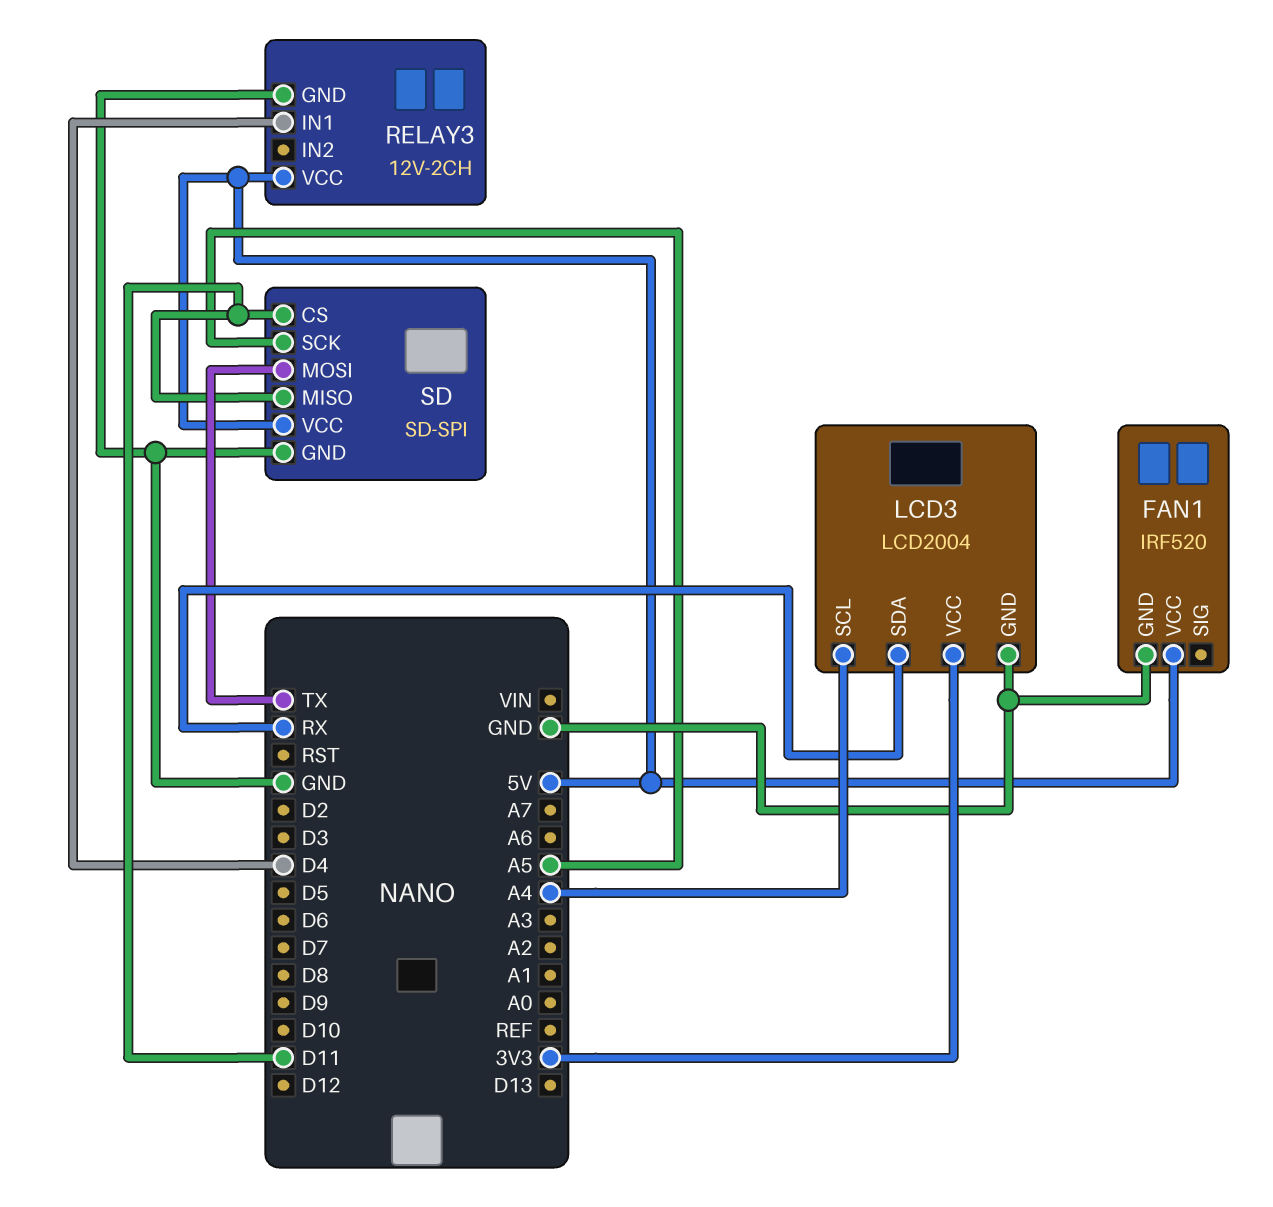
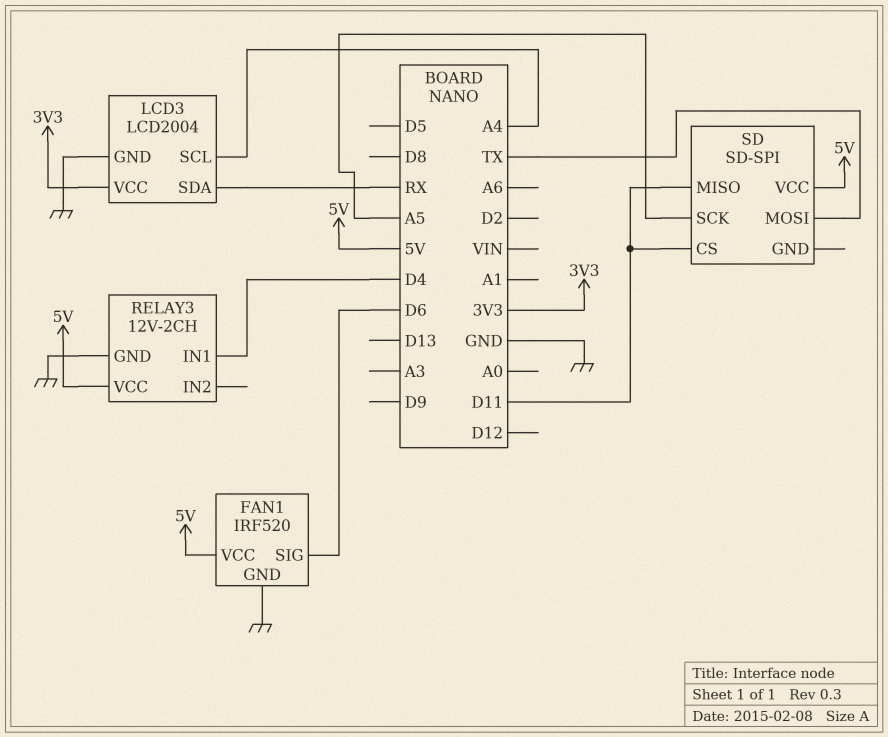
FAN1 pin SIG: none -> D6
SD pin GND: GND -> none

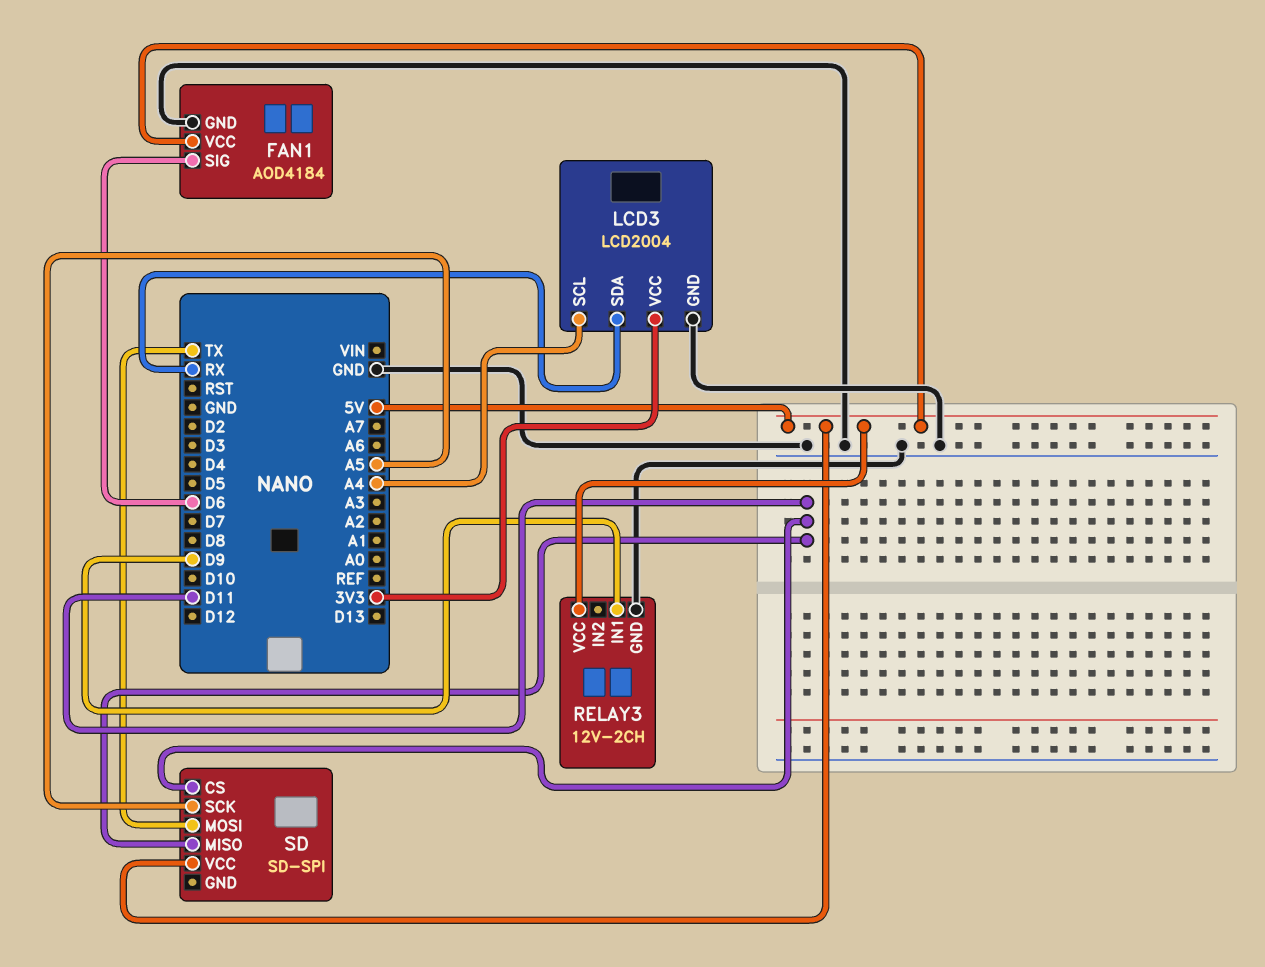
FAN1: IRF520 -> AOD4184
RELAY3 pin IN1: D4 -> D9

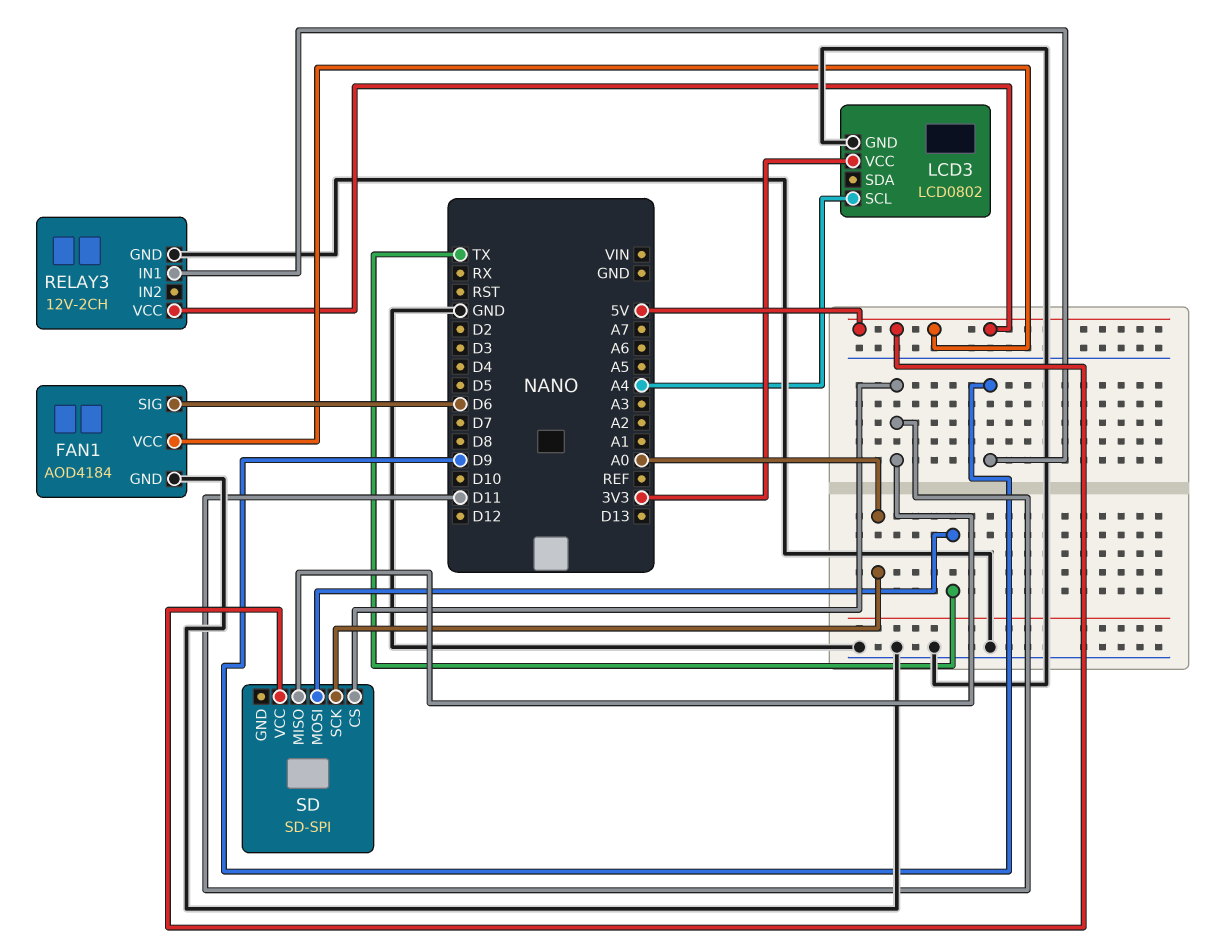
LCD3: LCD2004 -> LCD0802
LCD3 pin SDA: RX -> none
SD pin SCK: A5 -> A0

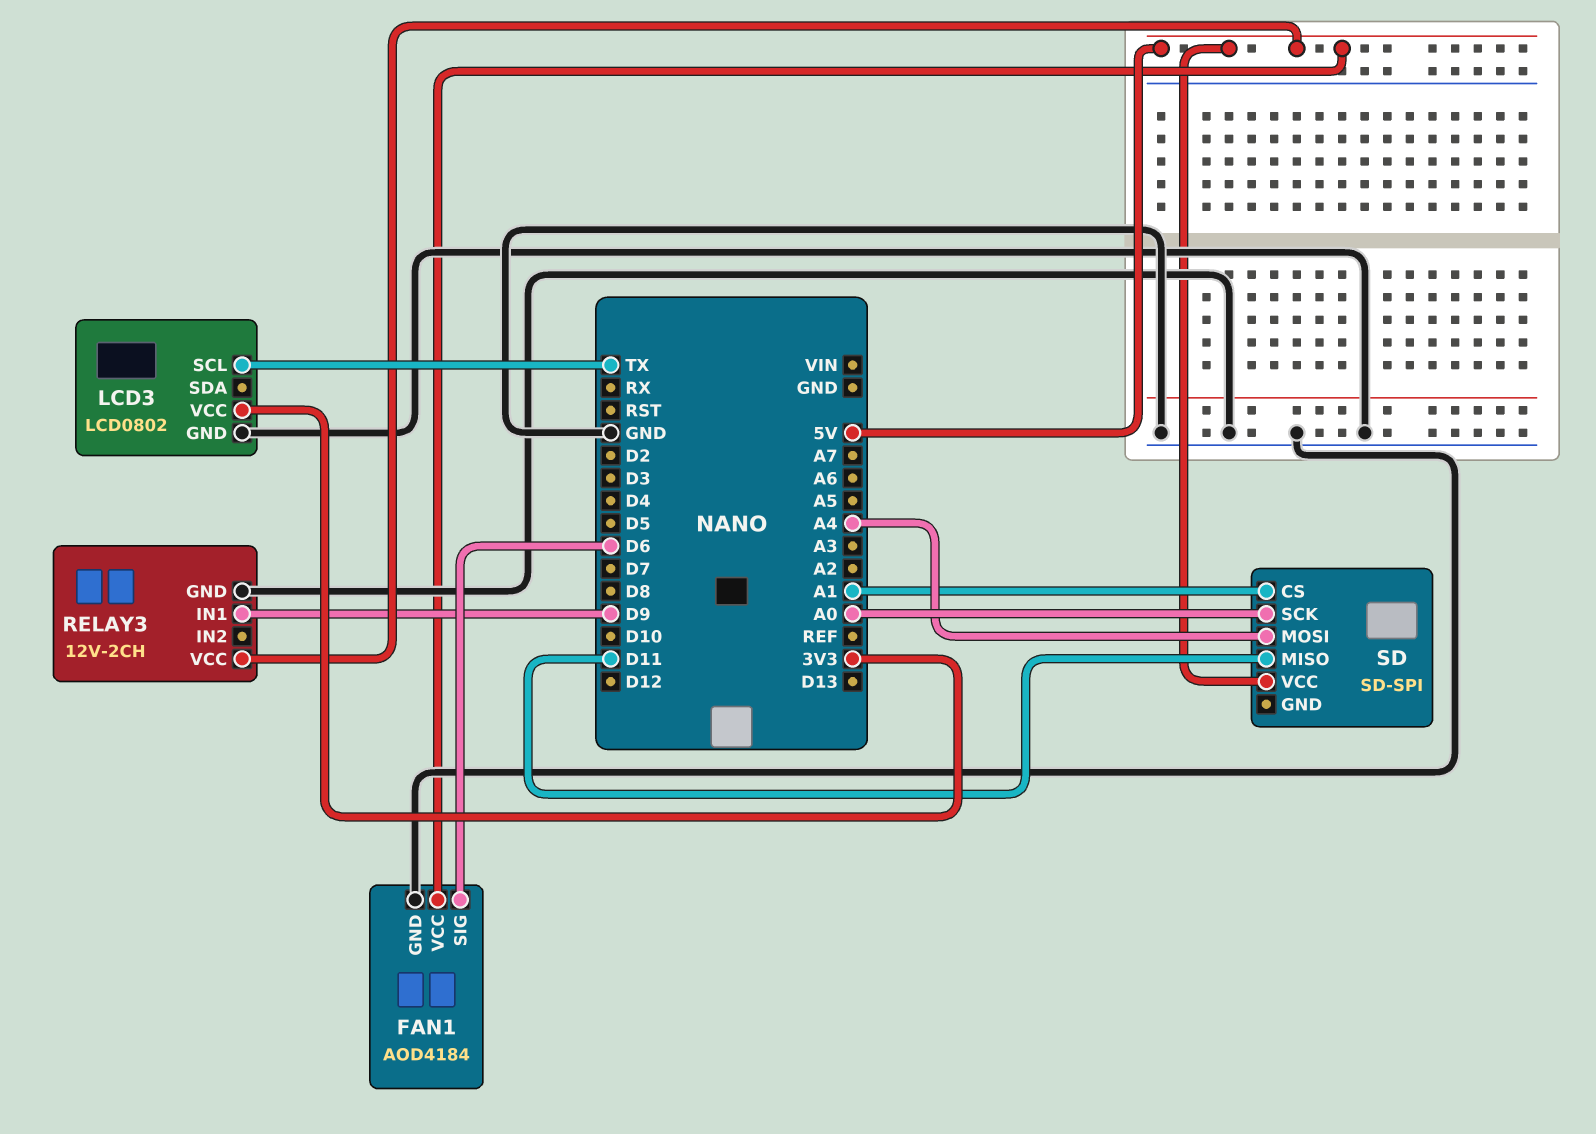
LCD3 pin SCL: A4 -> TX
SD pin CS: D11 -> A1
SD pin MOSI: TX -> A4

